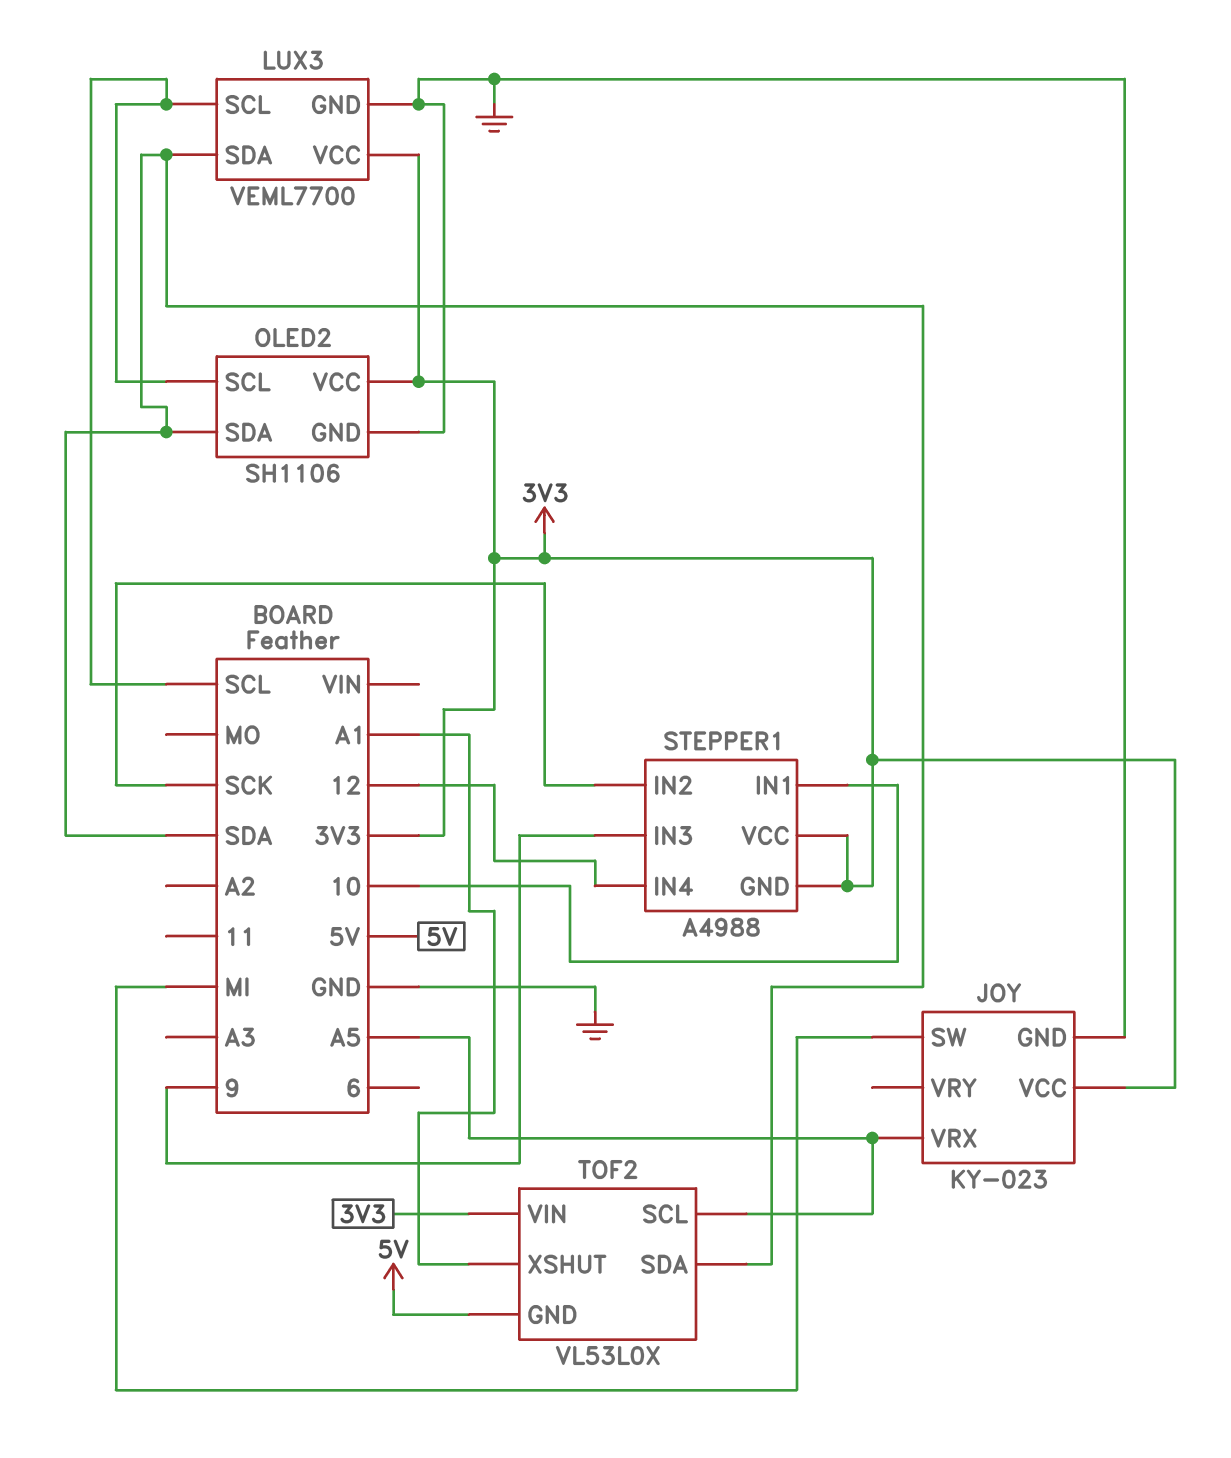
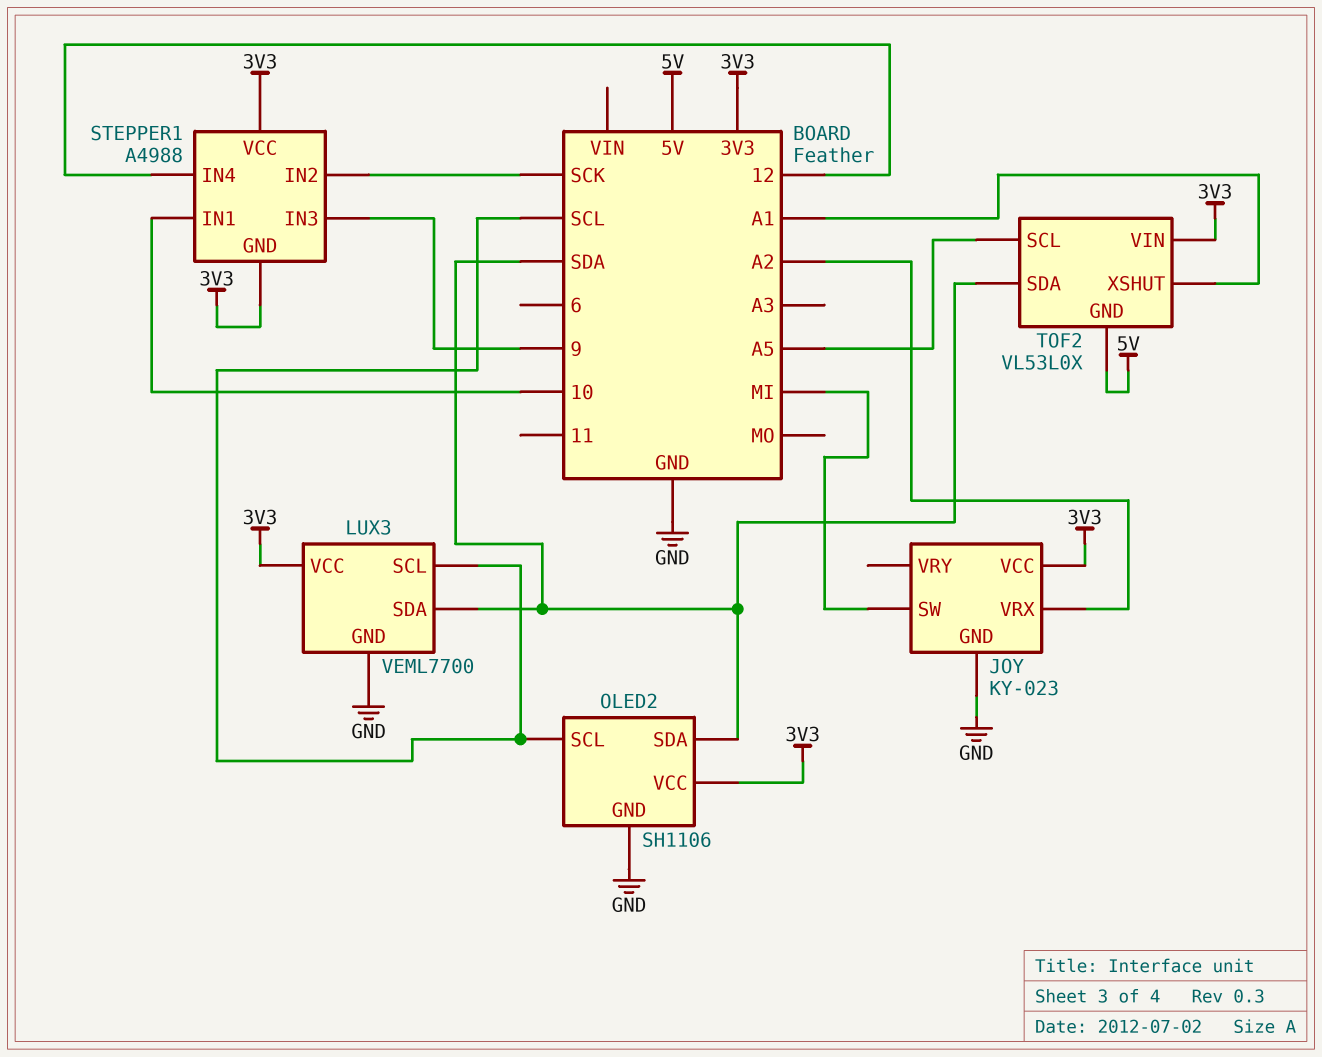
JOY pin VRX: A5 -> A2

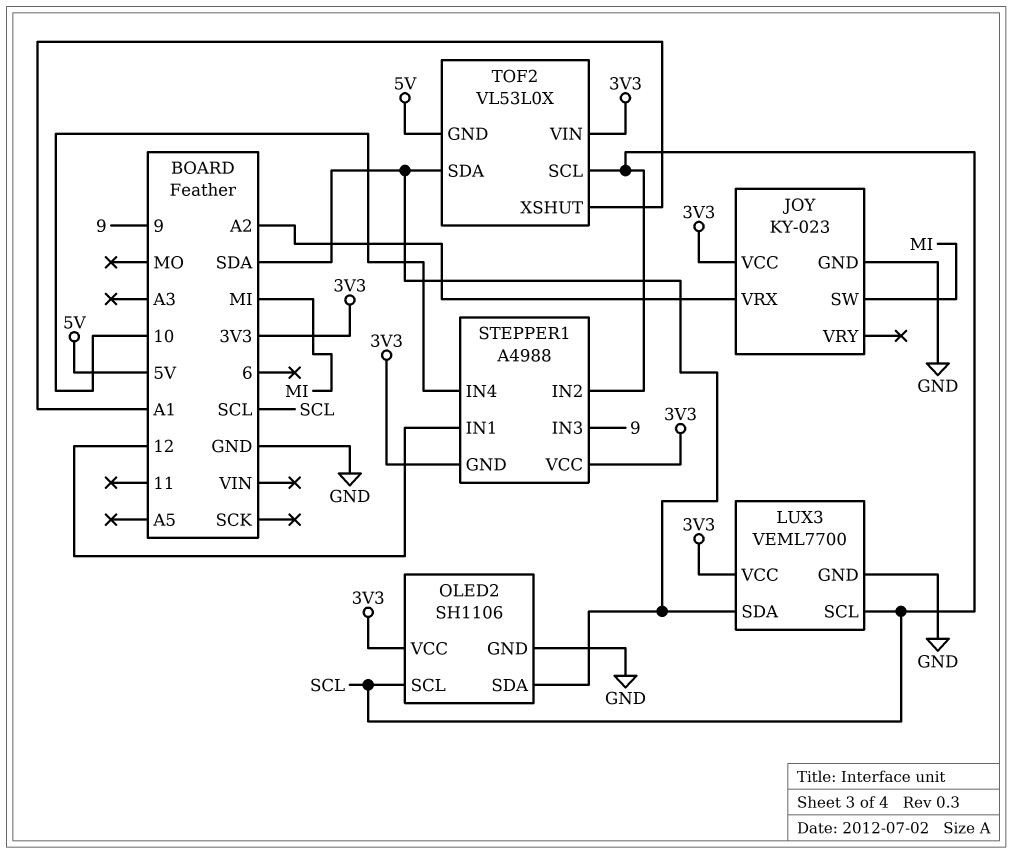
STEPPER1 pin IN1: 10 -> 12
STEPPER1 pin IN2: SCK -> SCL
STEPPER1 pin IN4: 12 -> 10
TOF2 pin SCL: A5 -> SCL

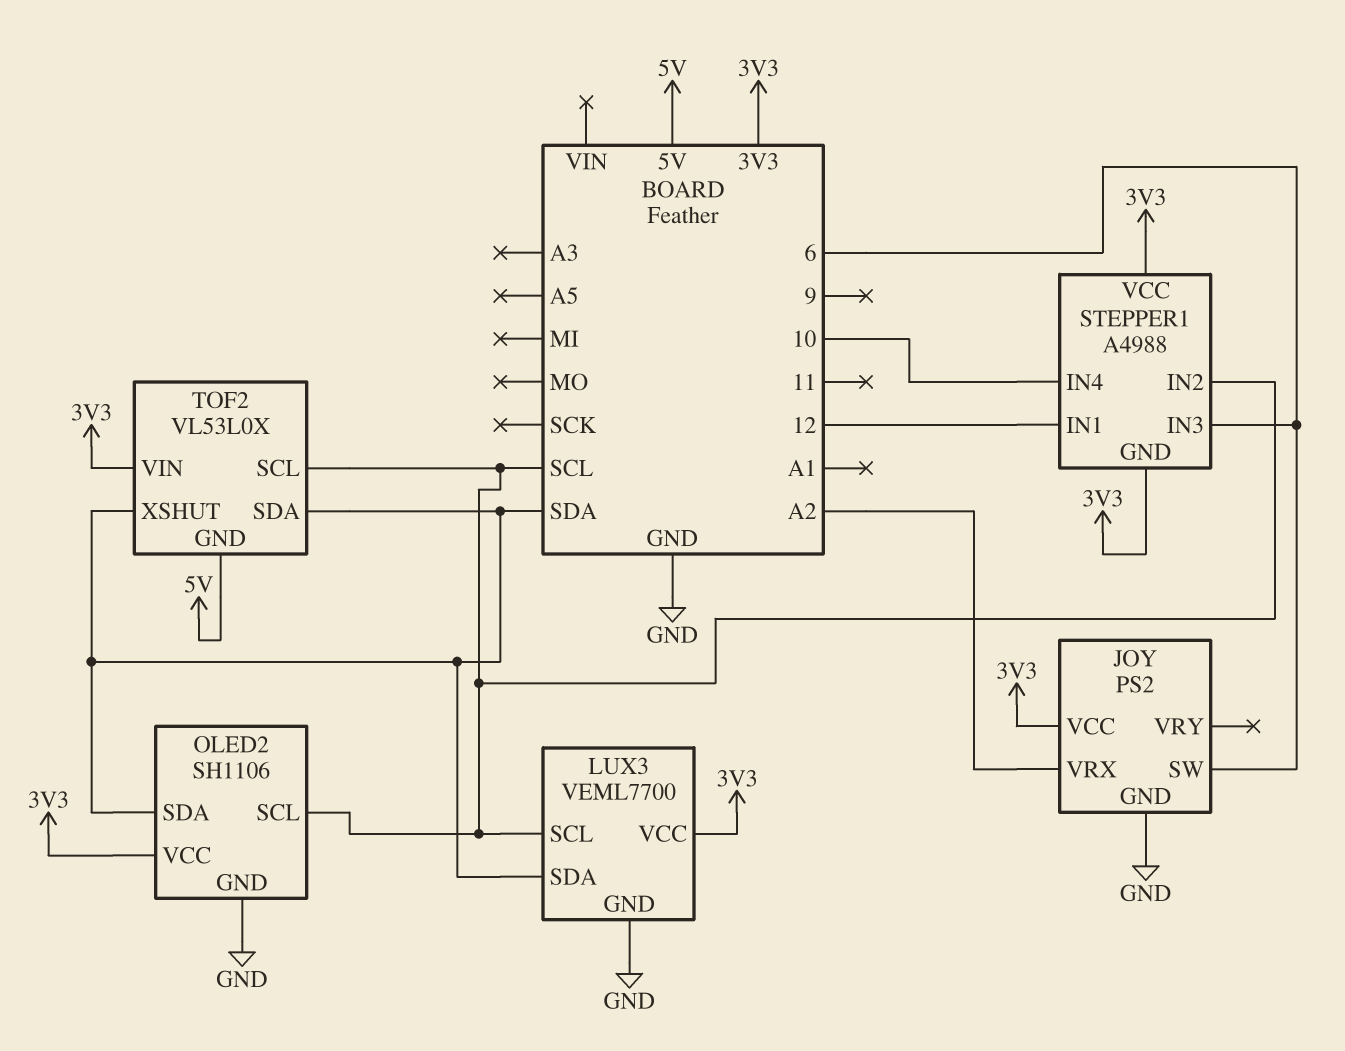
JOY: KY-023 -> PS2
JOY pin SW: MI -> 6
STEPPER1 pin IN3: 9 -> 6
TOF2 pin XSHUT: A1 -> SDA

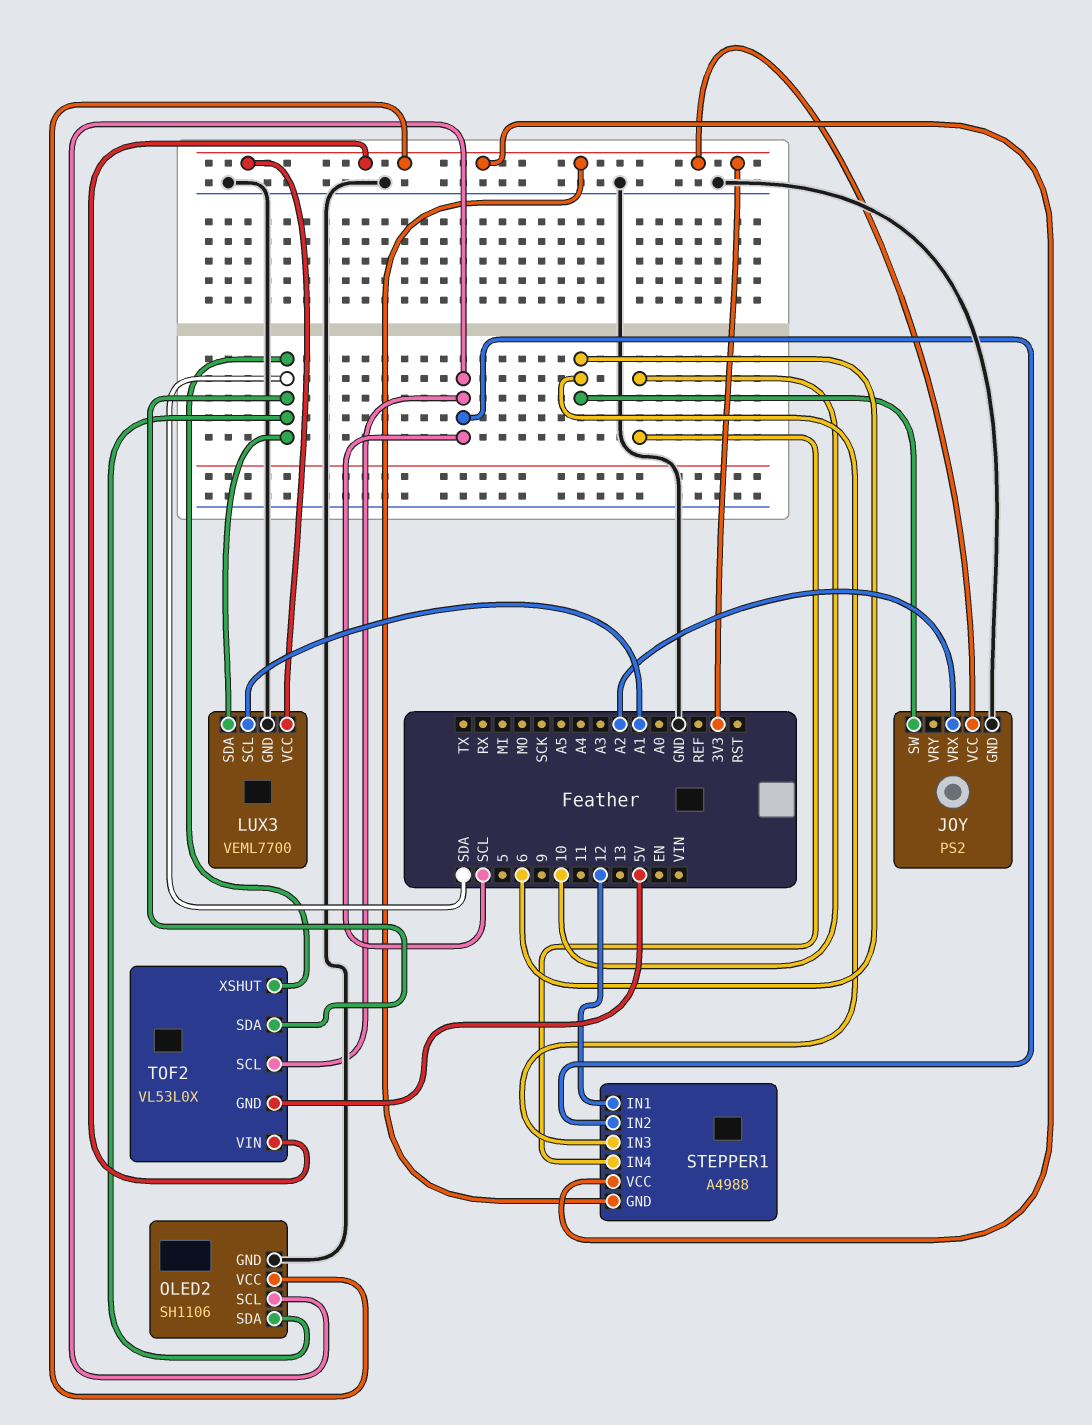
LUX3 pin SCL: SCL -> A1

